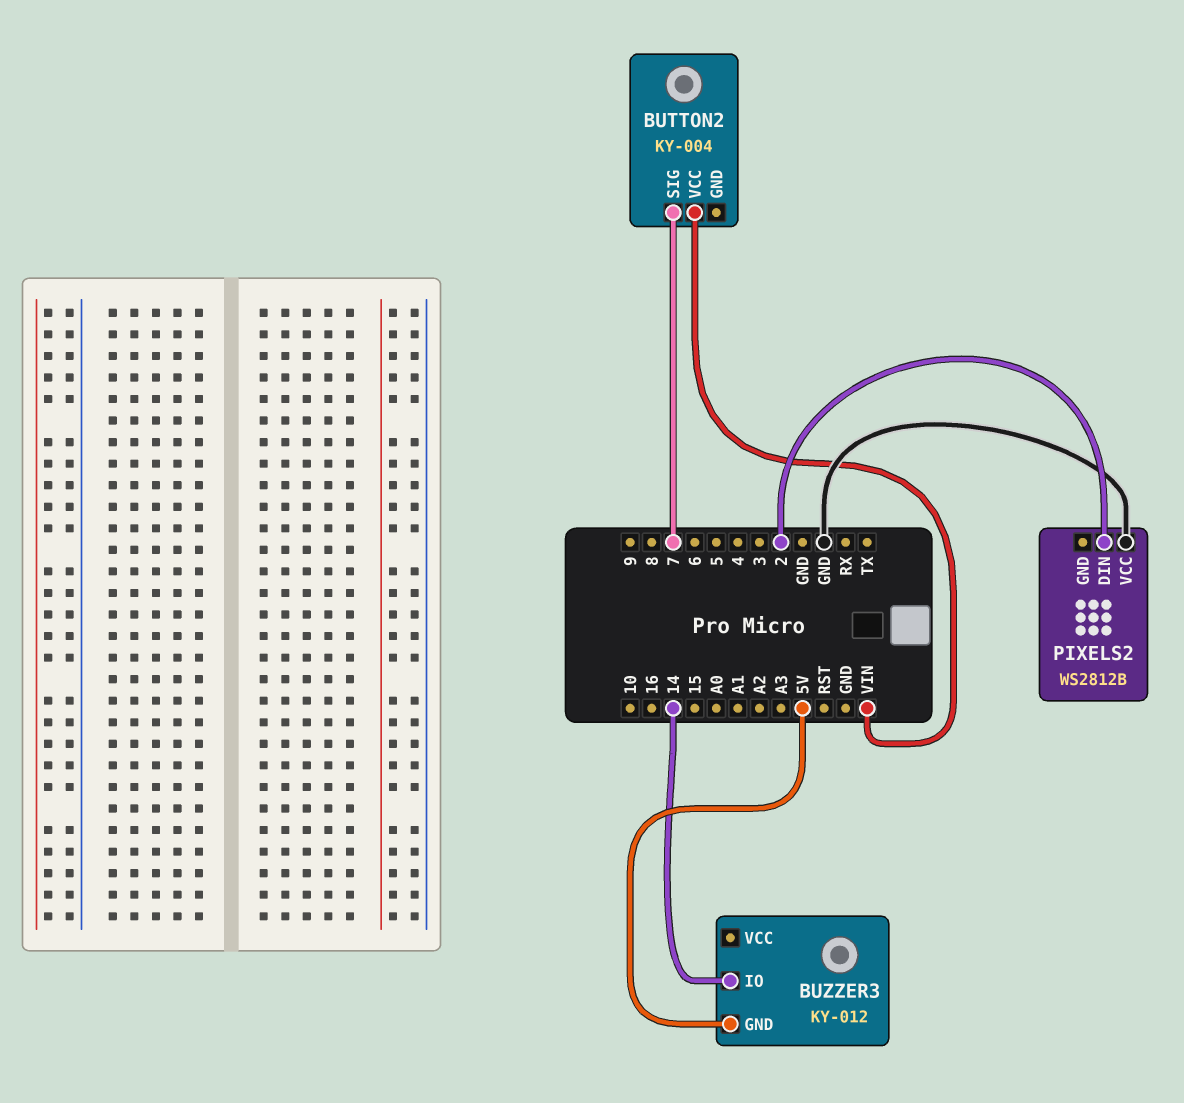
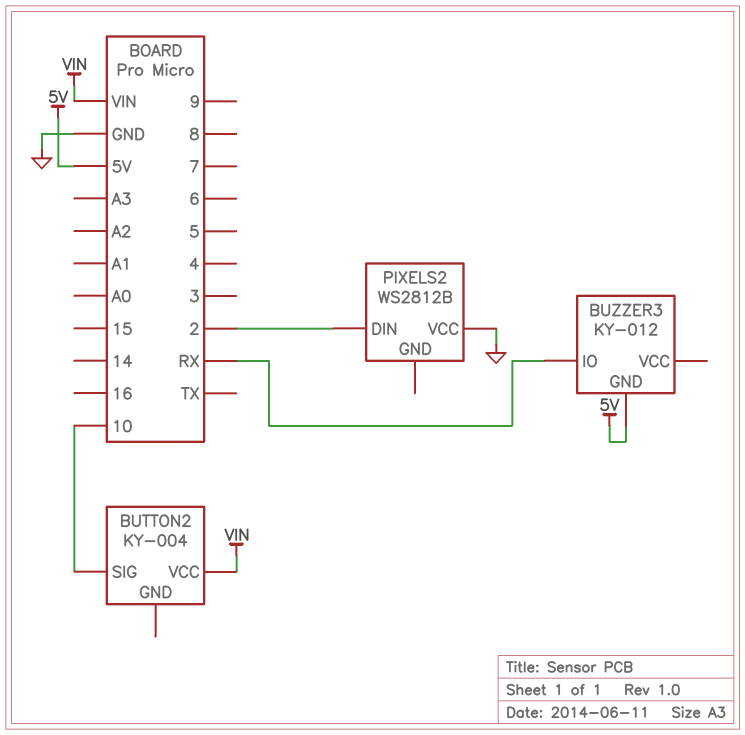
BUTTON2 pin SIG: 7 -> 10
BUZZER3 pin IO: 14 -> RX

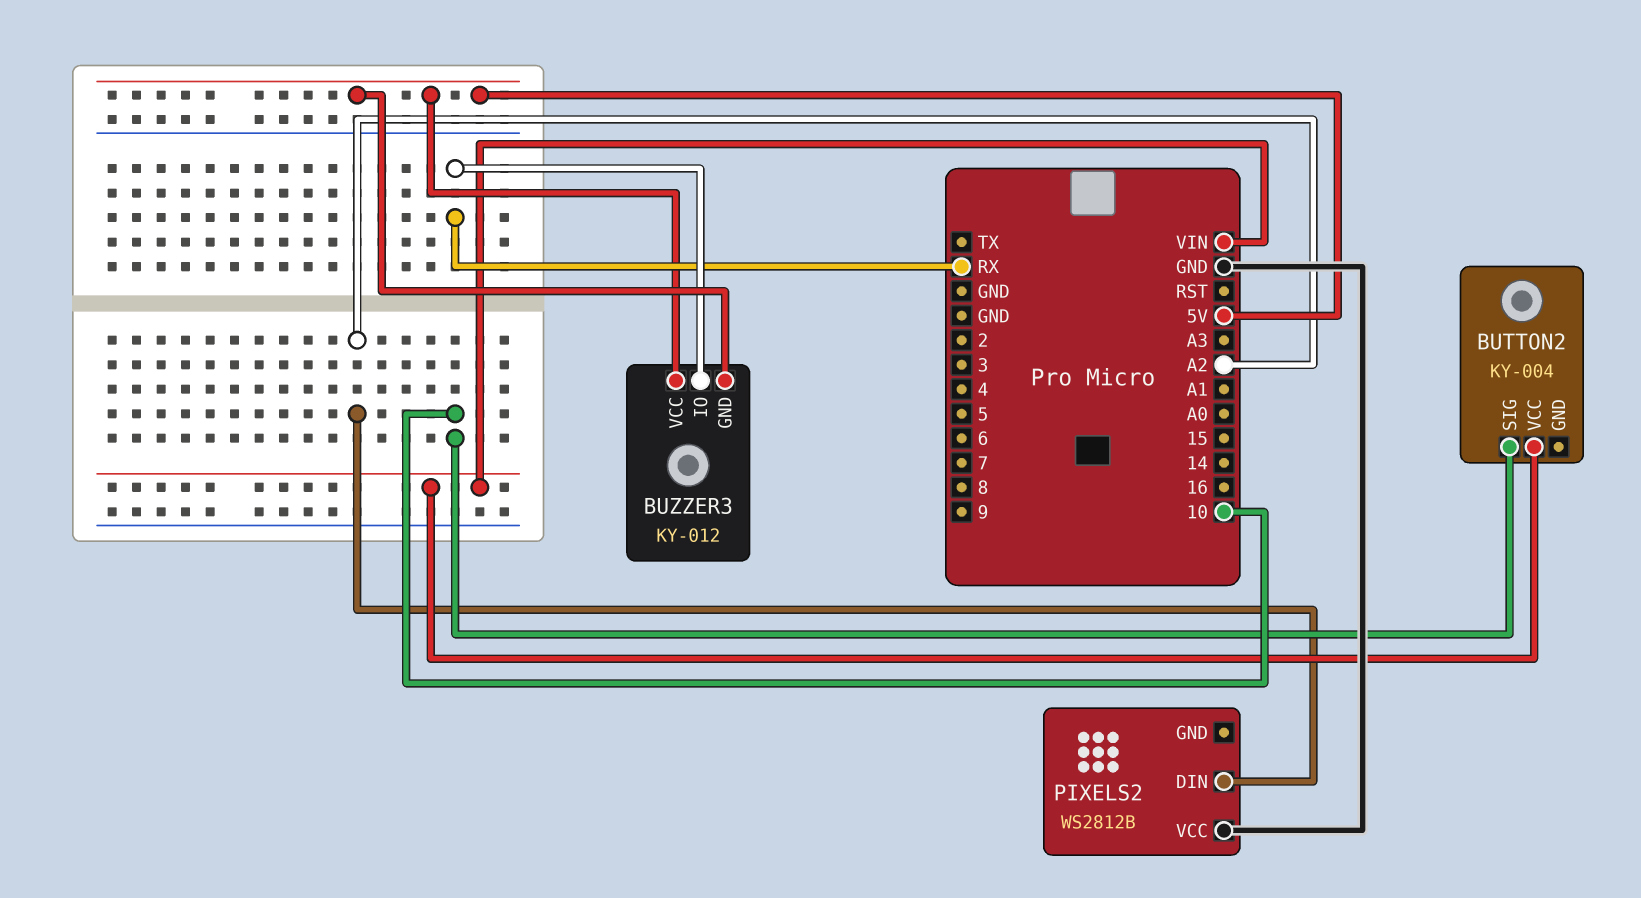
BUZZER3 pin VCC: none -> 5V
PIXELS2 pin DIN: 2 -> A2

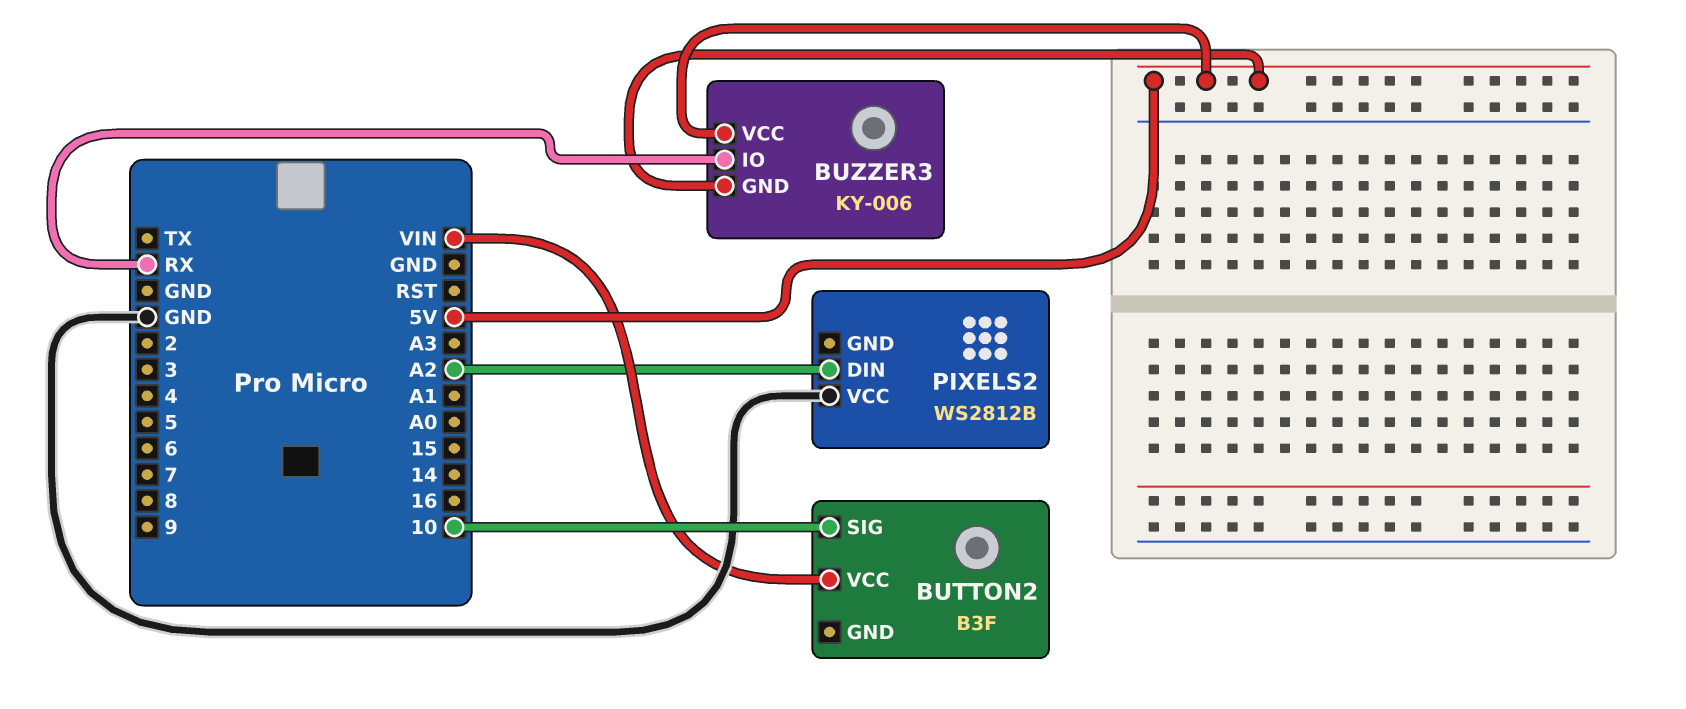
BUTTON2: KY-004 -> B3F
BUZZER3: KY-012 -> KY-006

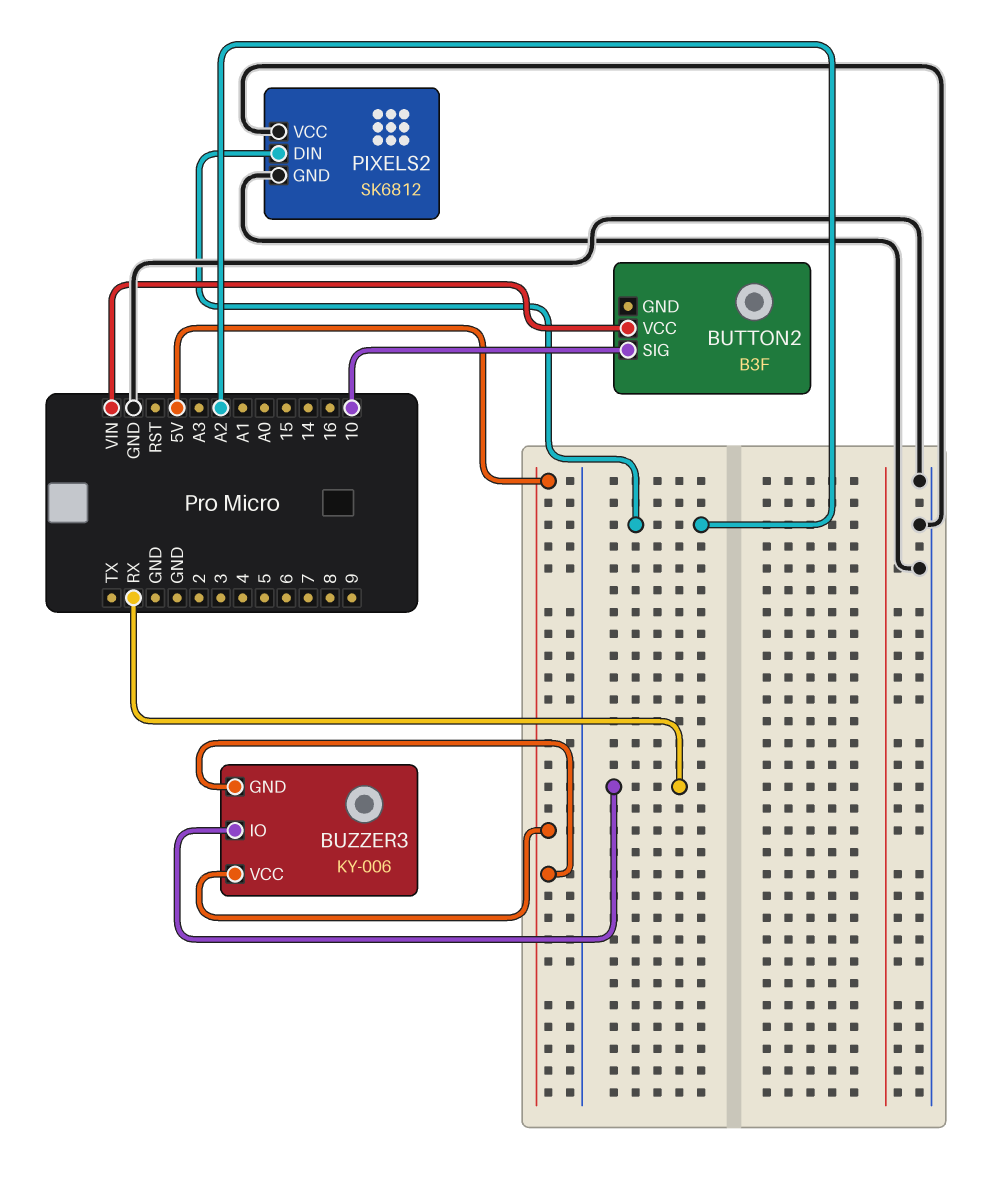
PIXELS2: WS2812B -> SK6812
PIXELS2 pin GND: none -> GND

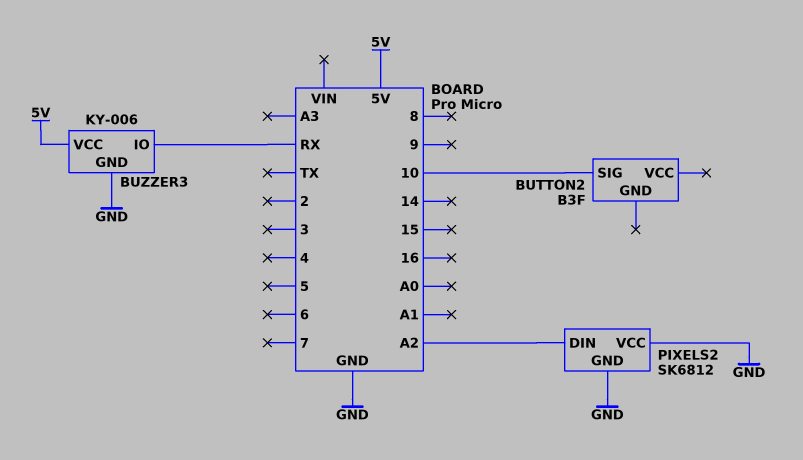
BUTTON2 pin VCC: VIN -> none
BUZZER3 pin GND: 5V -> GND

